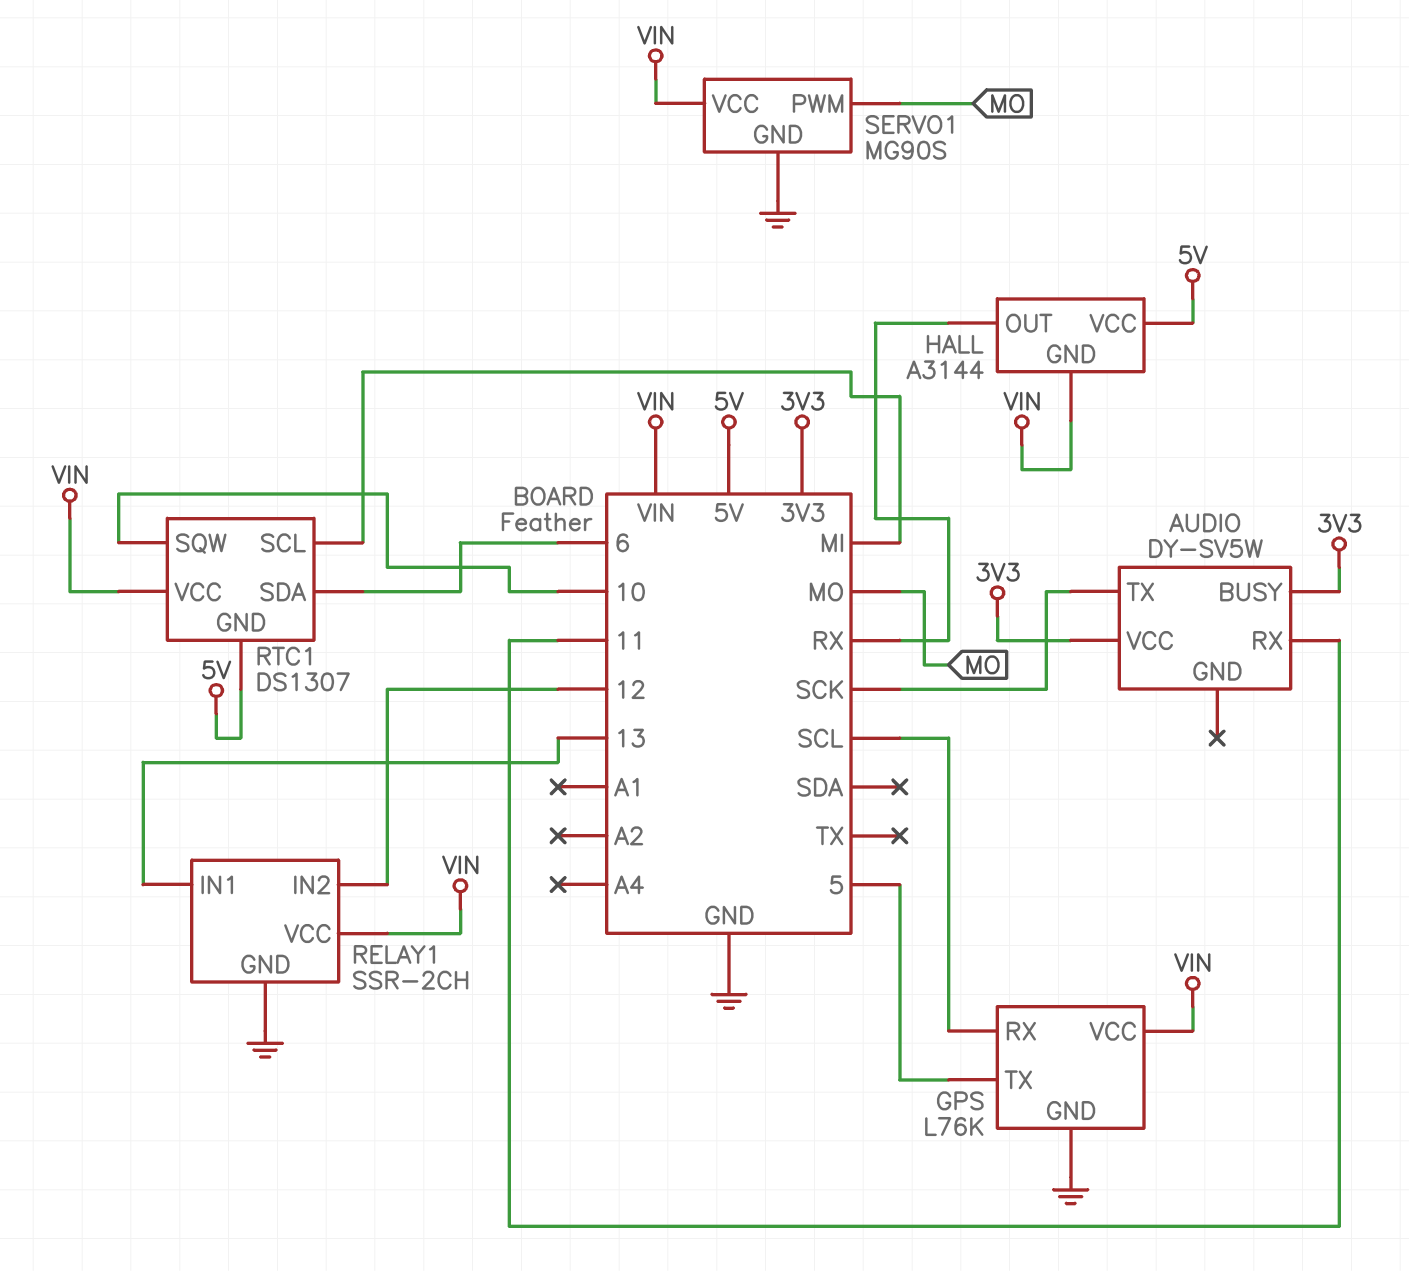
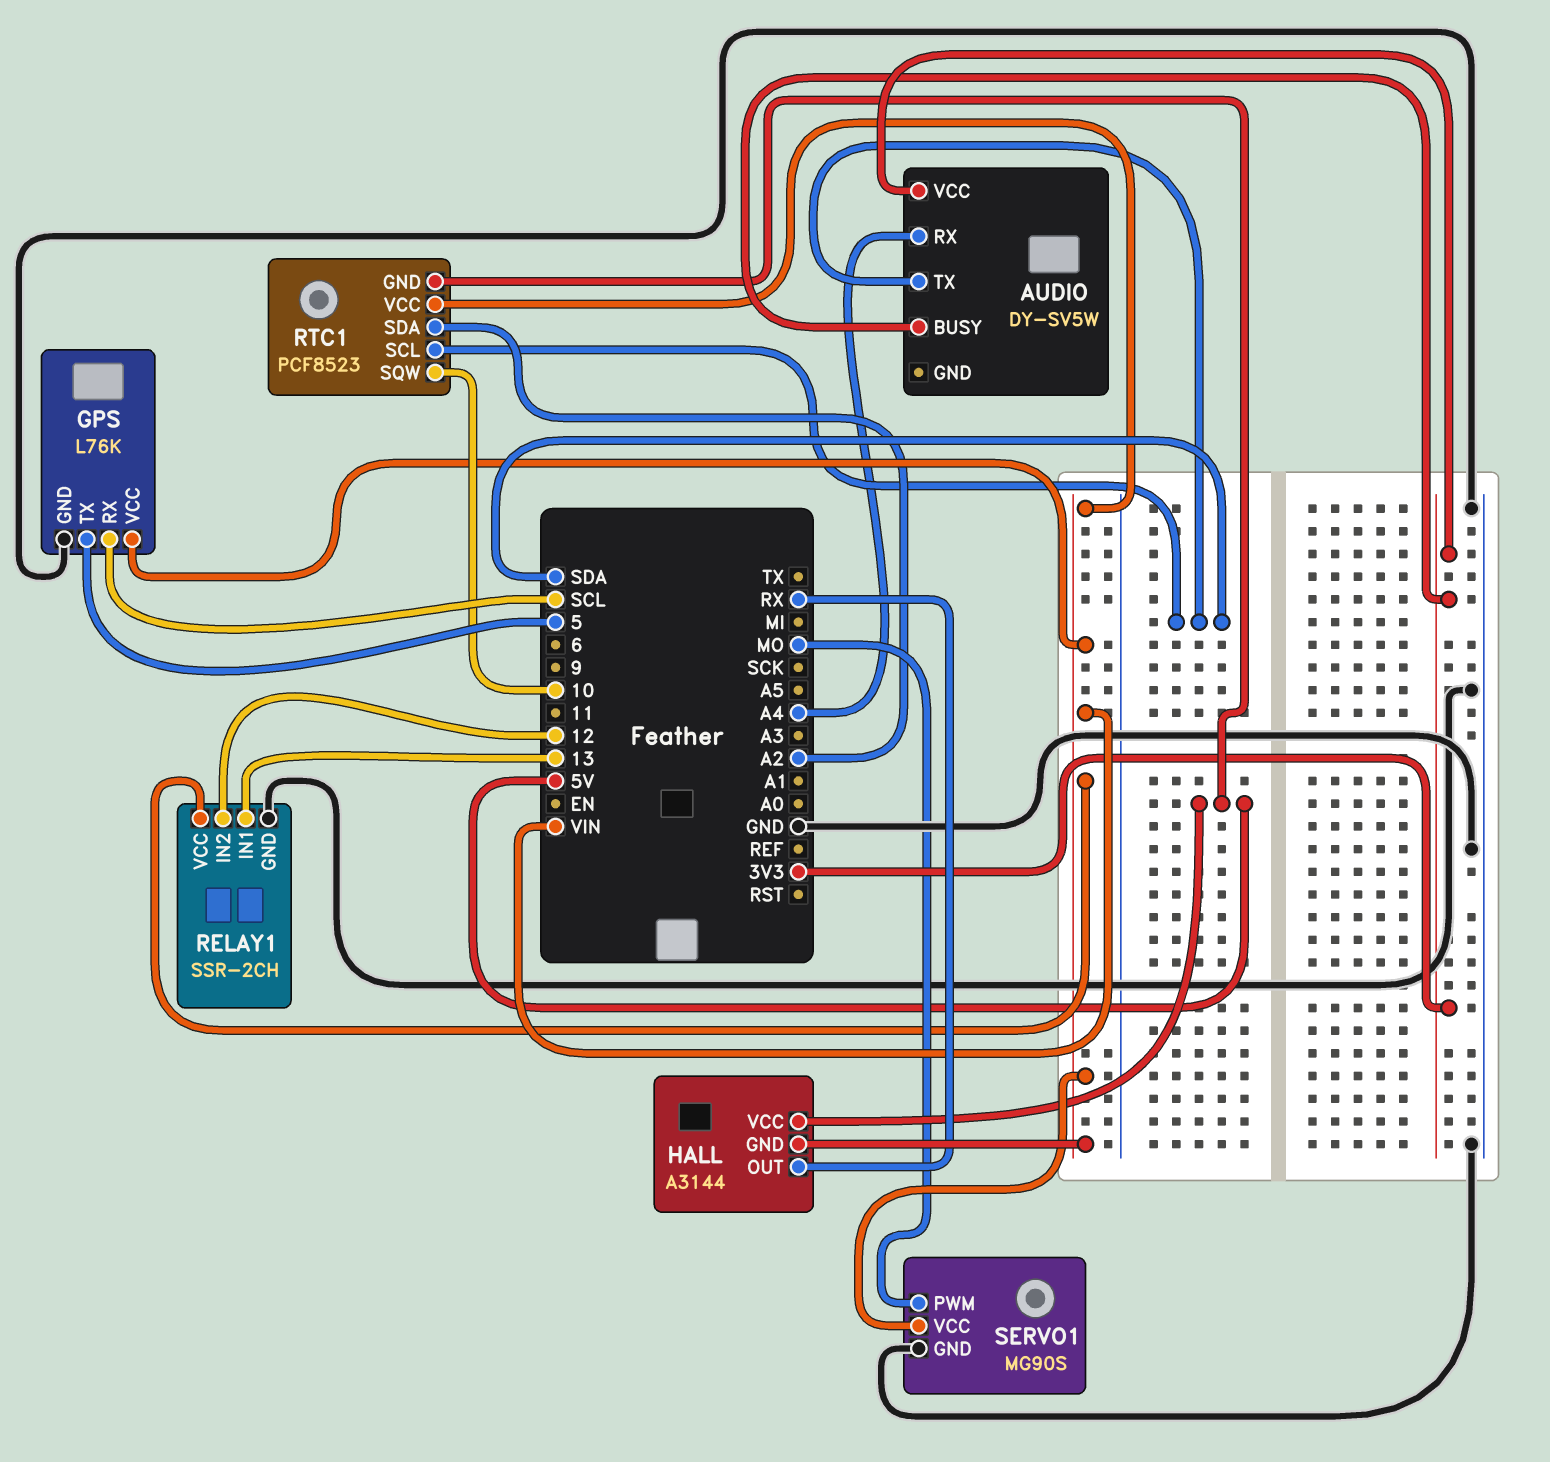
AUDIO pin RX: 11 -> A4
AUDIO pin TX: SCK -> SDA
RTC1: DS1307 -> PCF8523
RTC1 pin SCL: MI -> SDA
RTC1 pin SDA: 6 -> A2

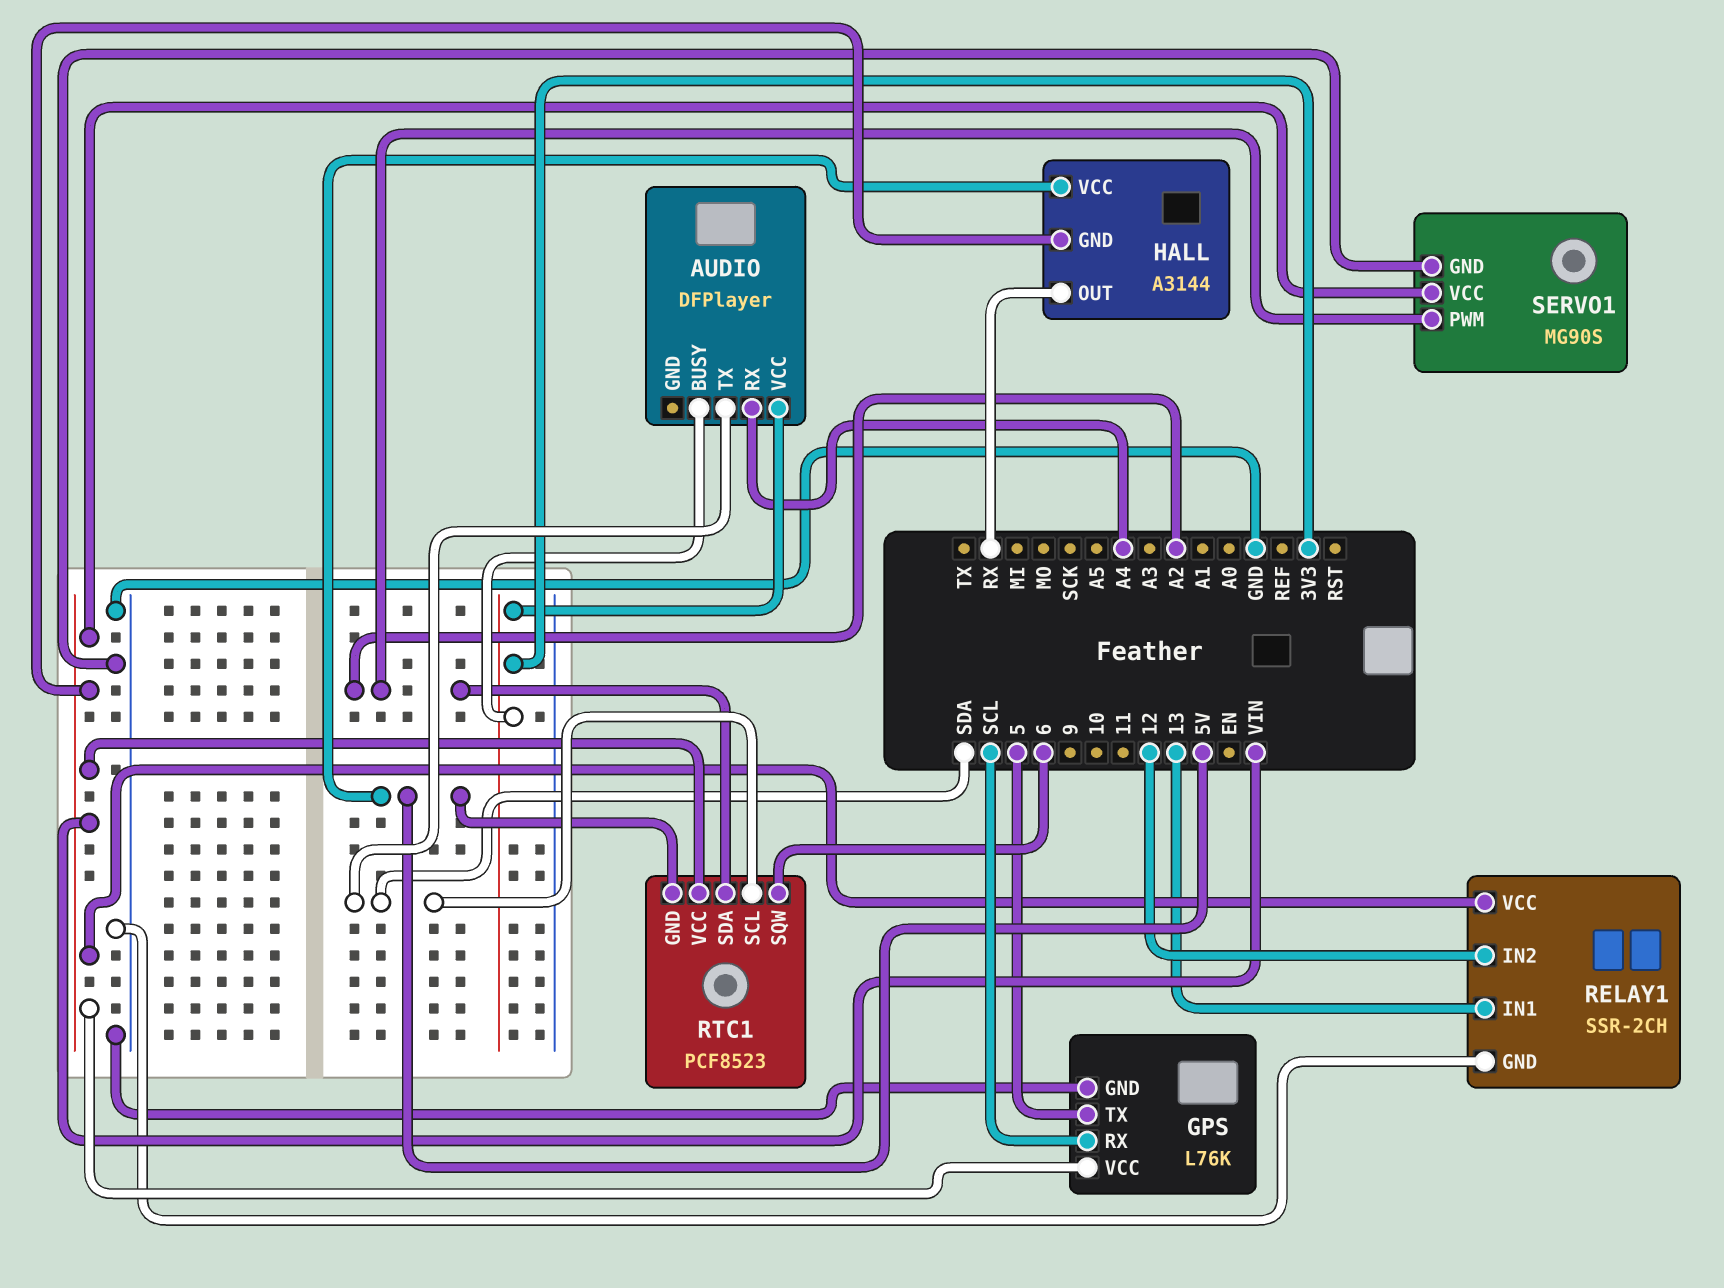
AUDIO: DY-SV5W -> DFPlayer
RTC1 pin SQW: 10 -> 6
SERVO1 pin PWM: MO -> A2

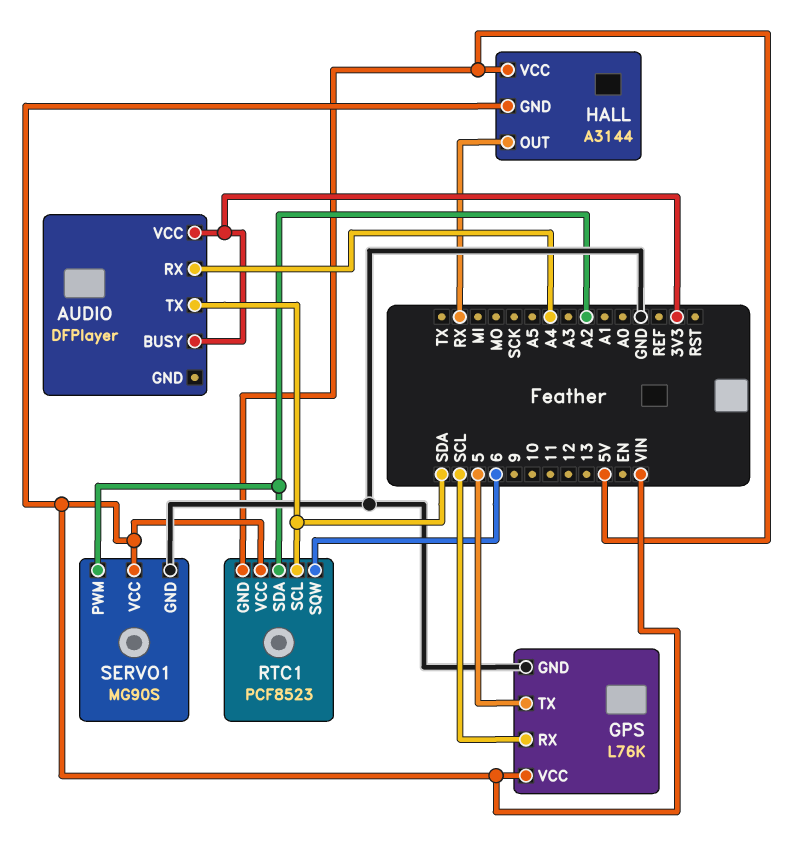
RELAY1: SSR-2CH -> none
RELAY1 pin GND: GND -> none
RELAY1 pin IN1: 13 -> none
RELAY1 pin IN2: 12 -> none
RELAY1 pin VCC: VIN -> none

